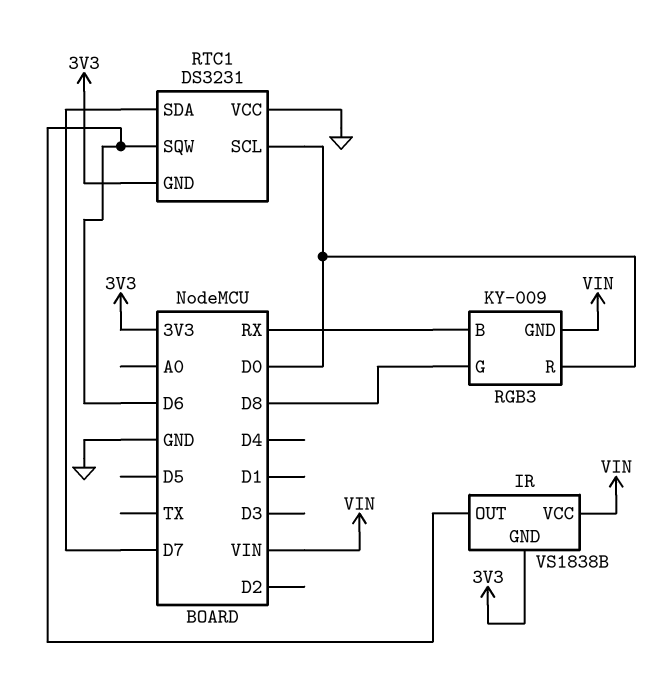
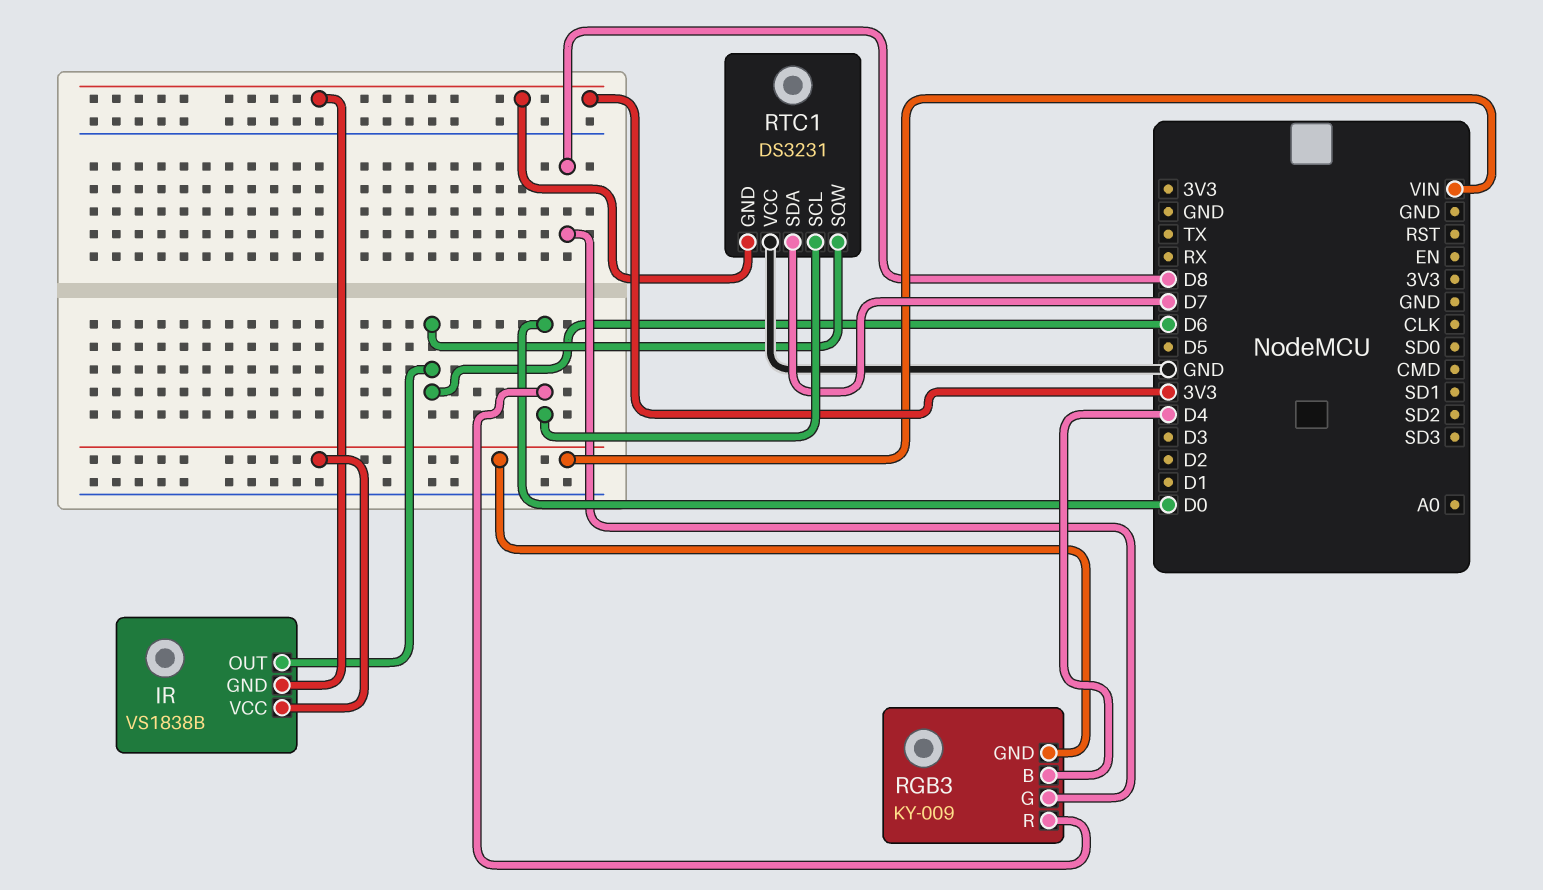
RGB3 pin B: RX -> D4

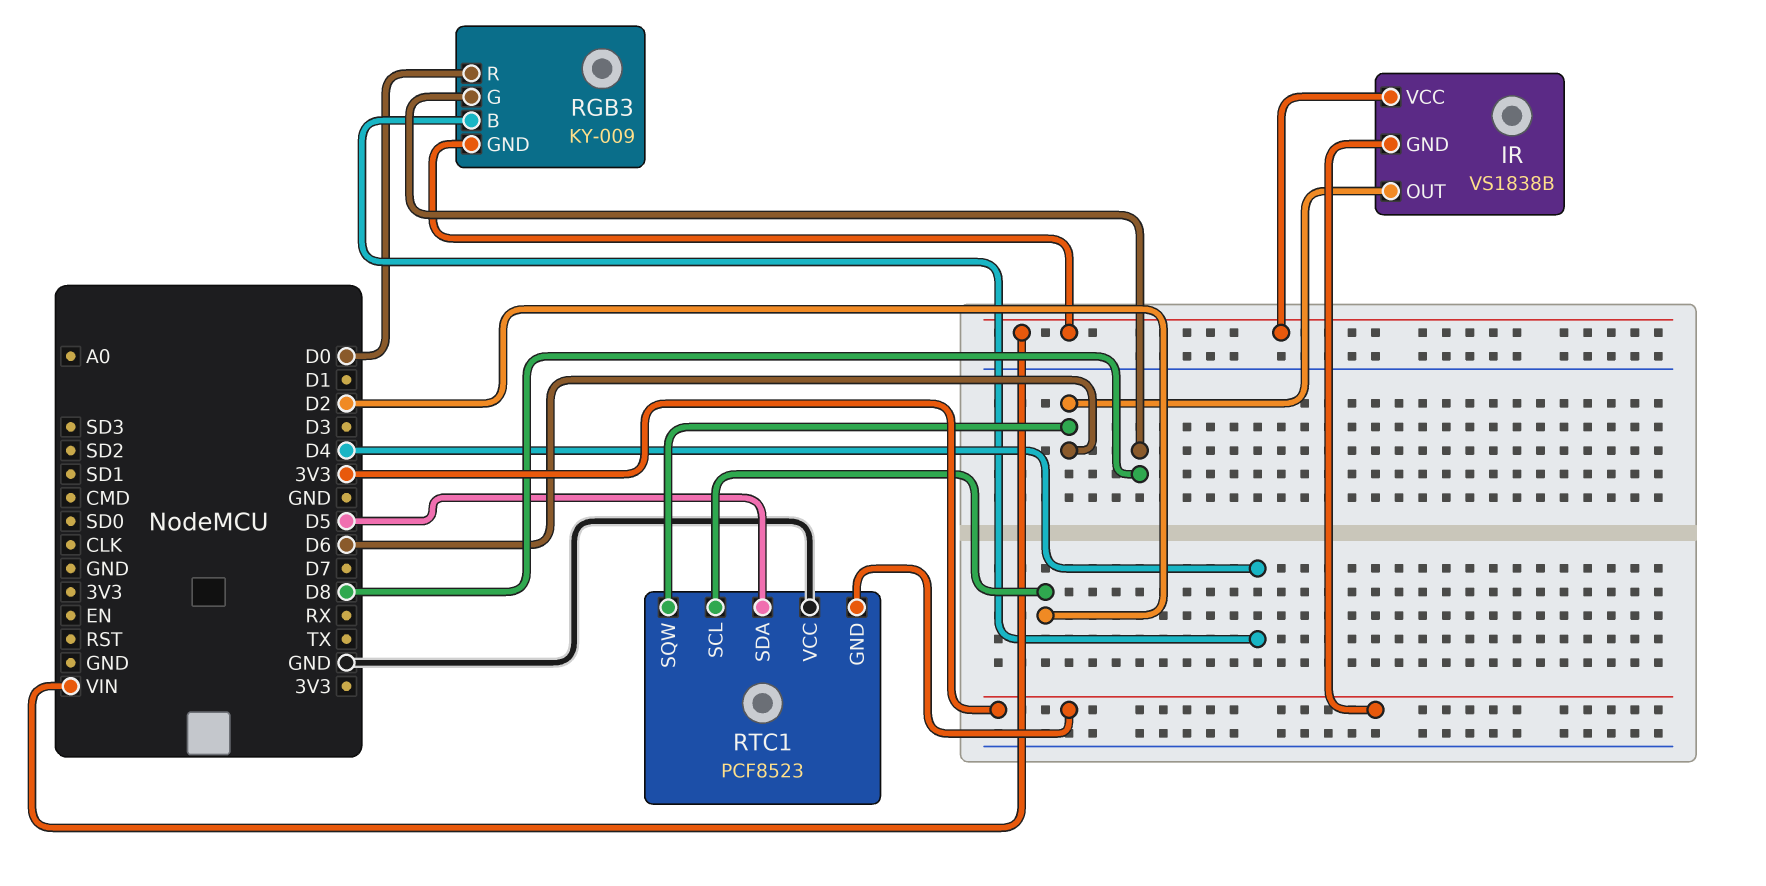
RTC1: DS3231 -> PCF8523
RTC1 pin SCL: D0 -> D2
RTC1 pin SDA: D7 -> D5

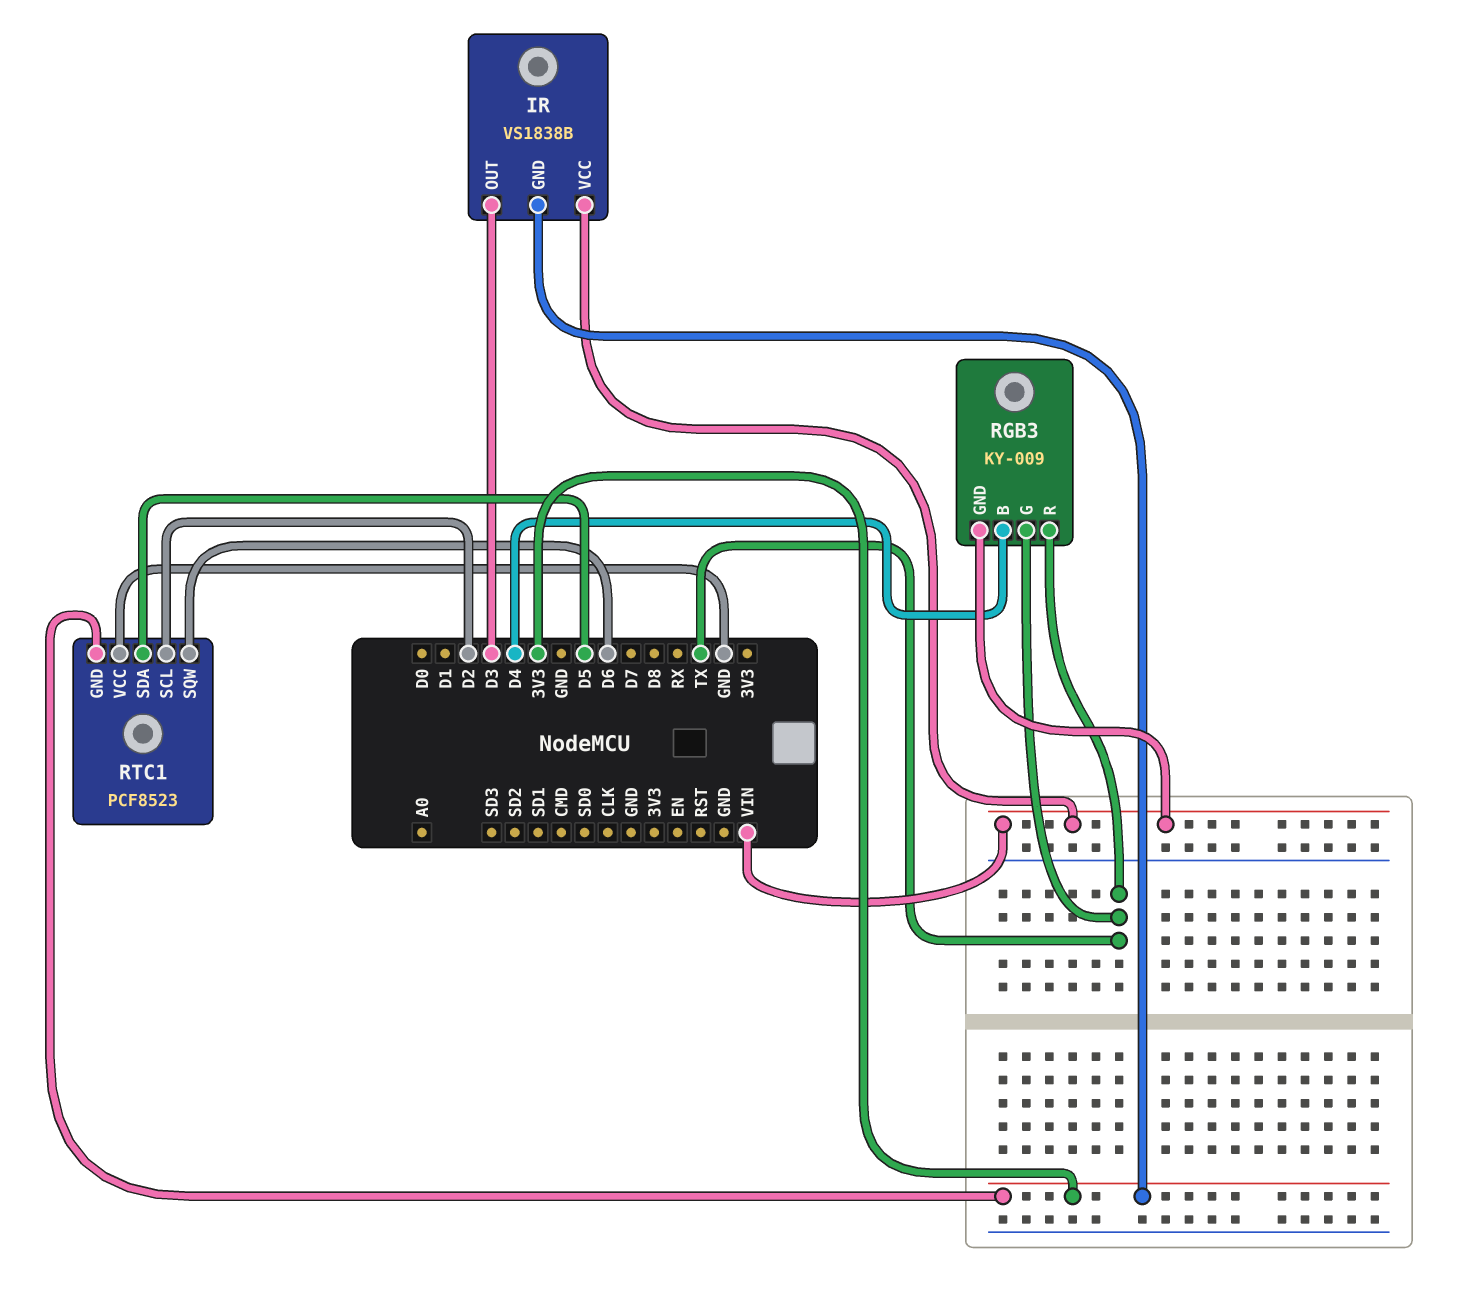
IR pin OUT: D6 -> D3
RGB3 pin G: D8 -> TX
RGB3 pin R: D0 -> TX

